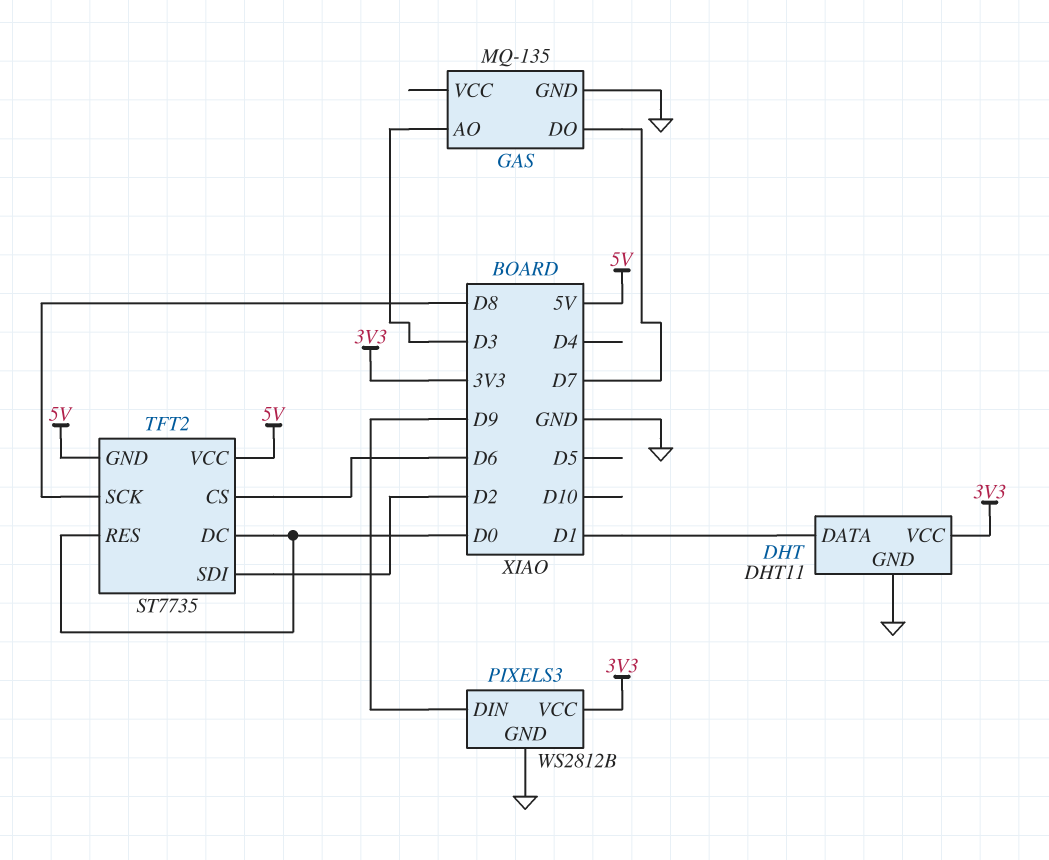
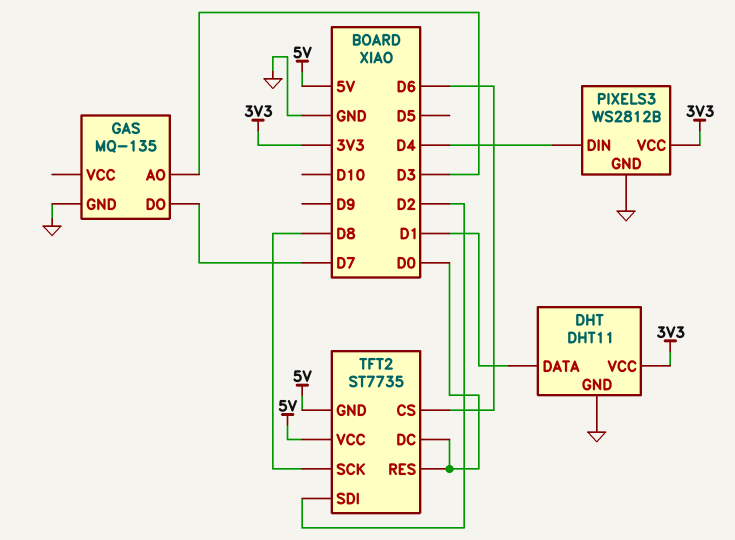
PIXELS3 pin DIN: D9 -> D4

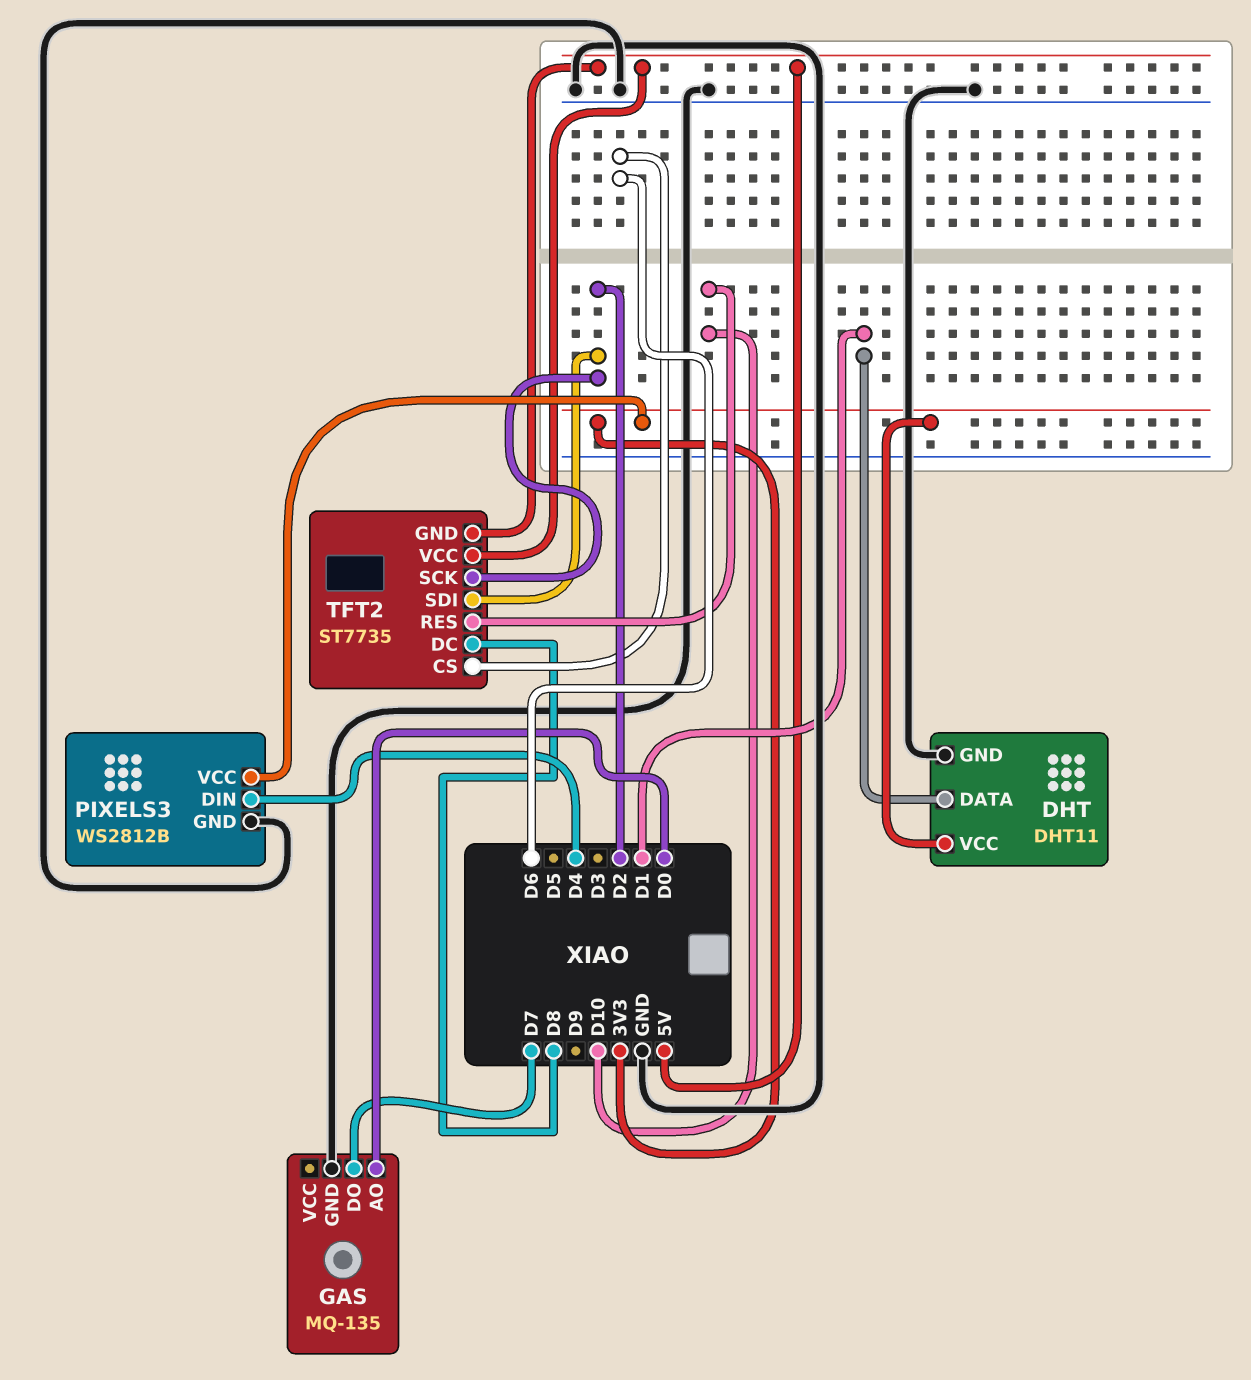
GAS pin AO: D3 -> D0
TFT2 pin DC: D0 -> D8
TFT2 pin RES: D0 -> D10
TFT2 pin SCK: D8 -> D2

